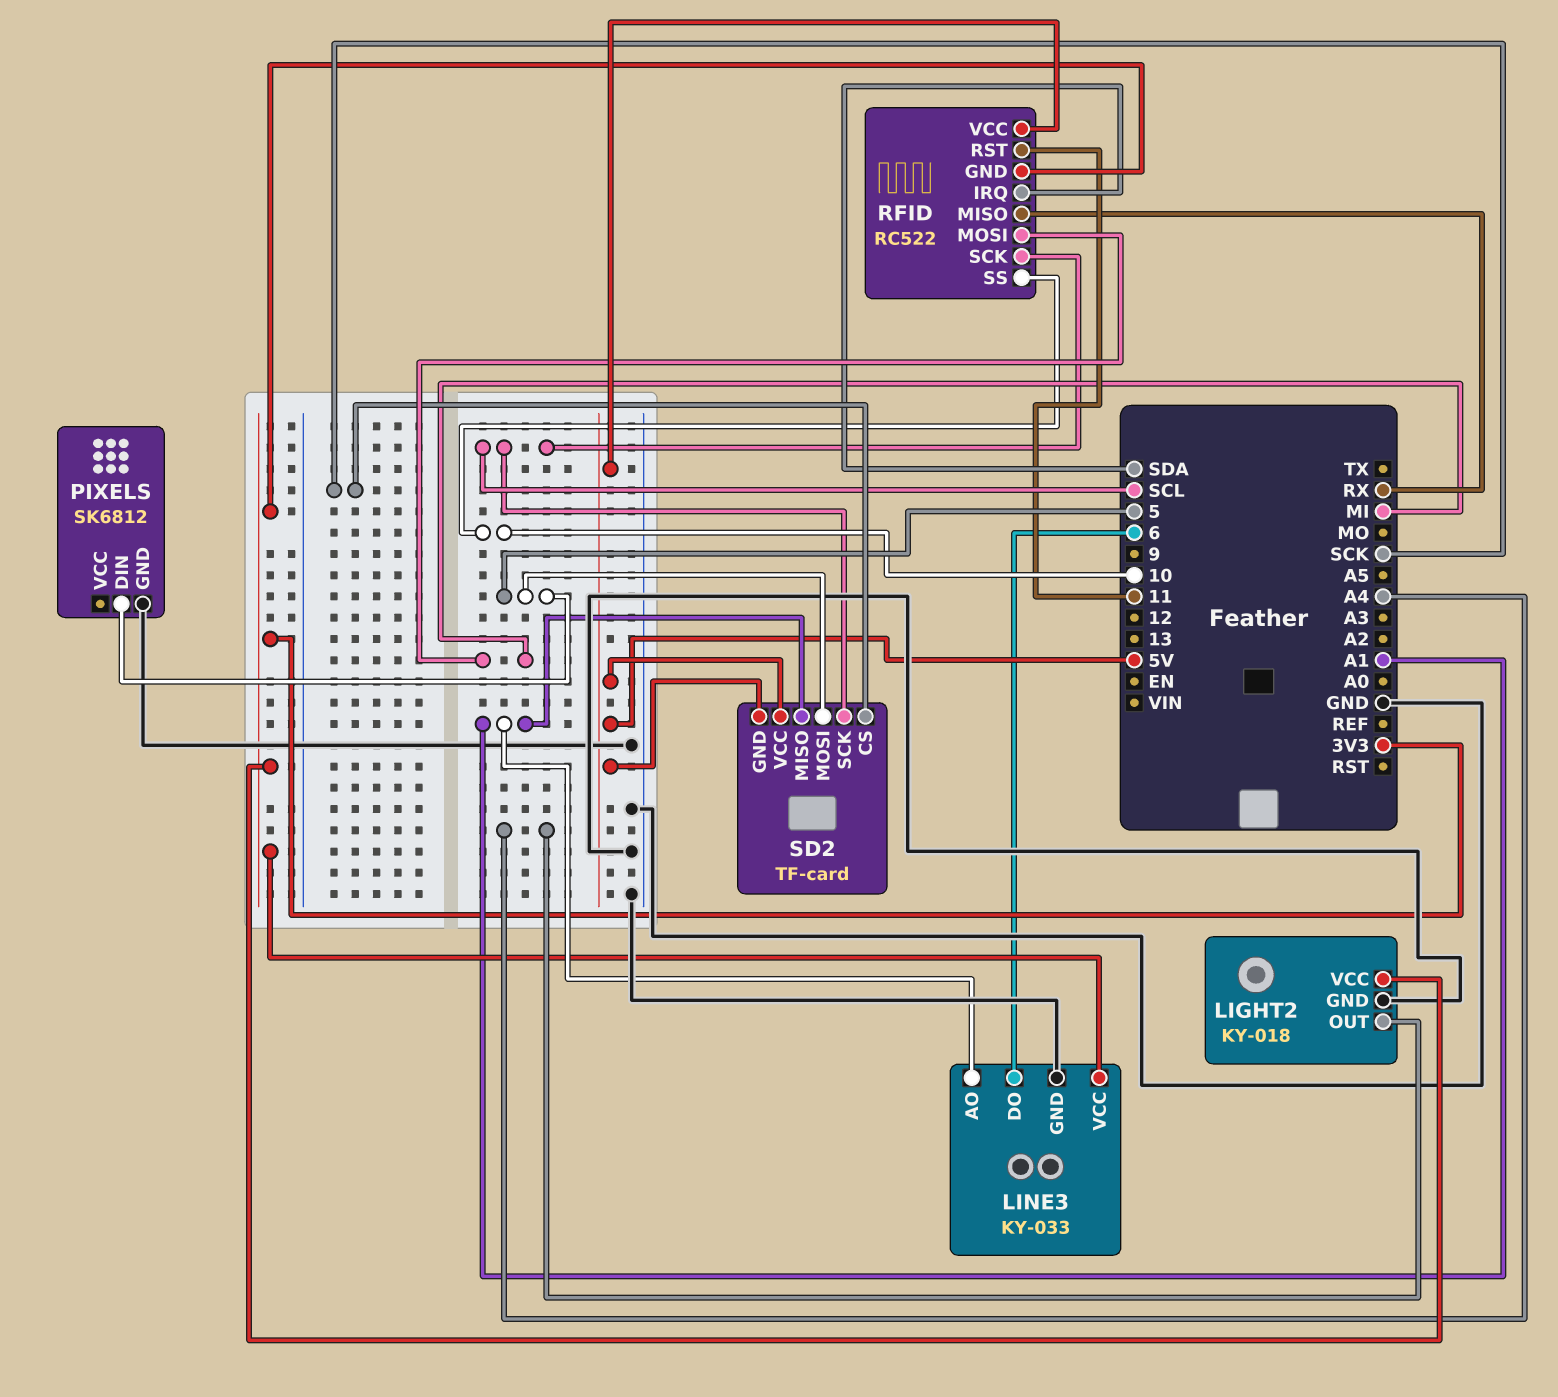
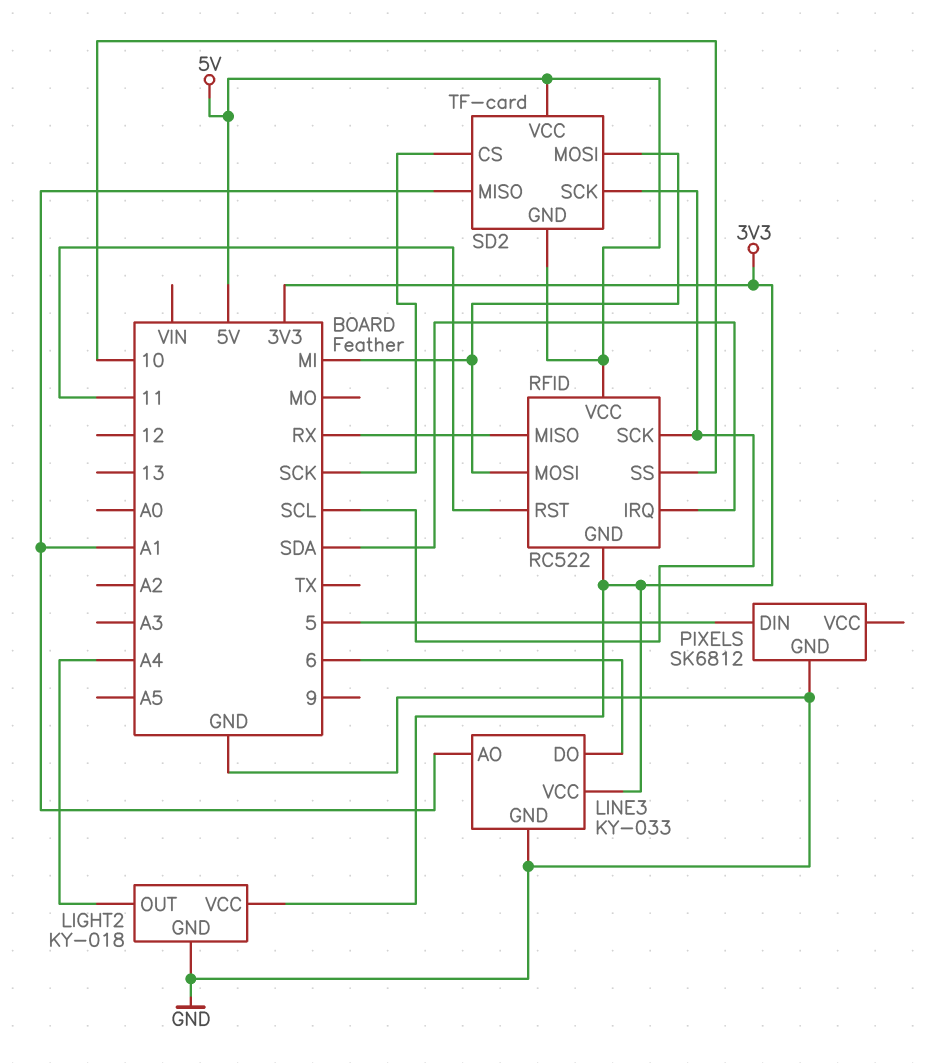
SD2 pin MOSI: 5 -> MI

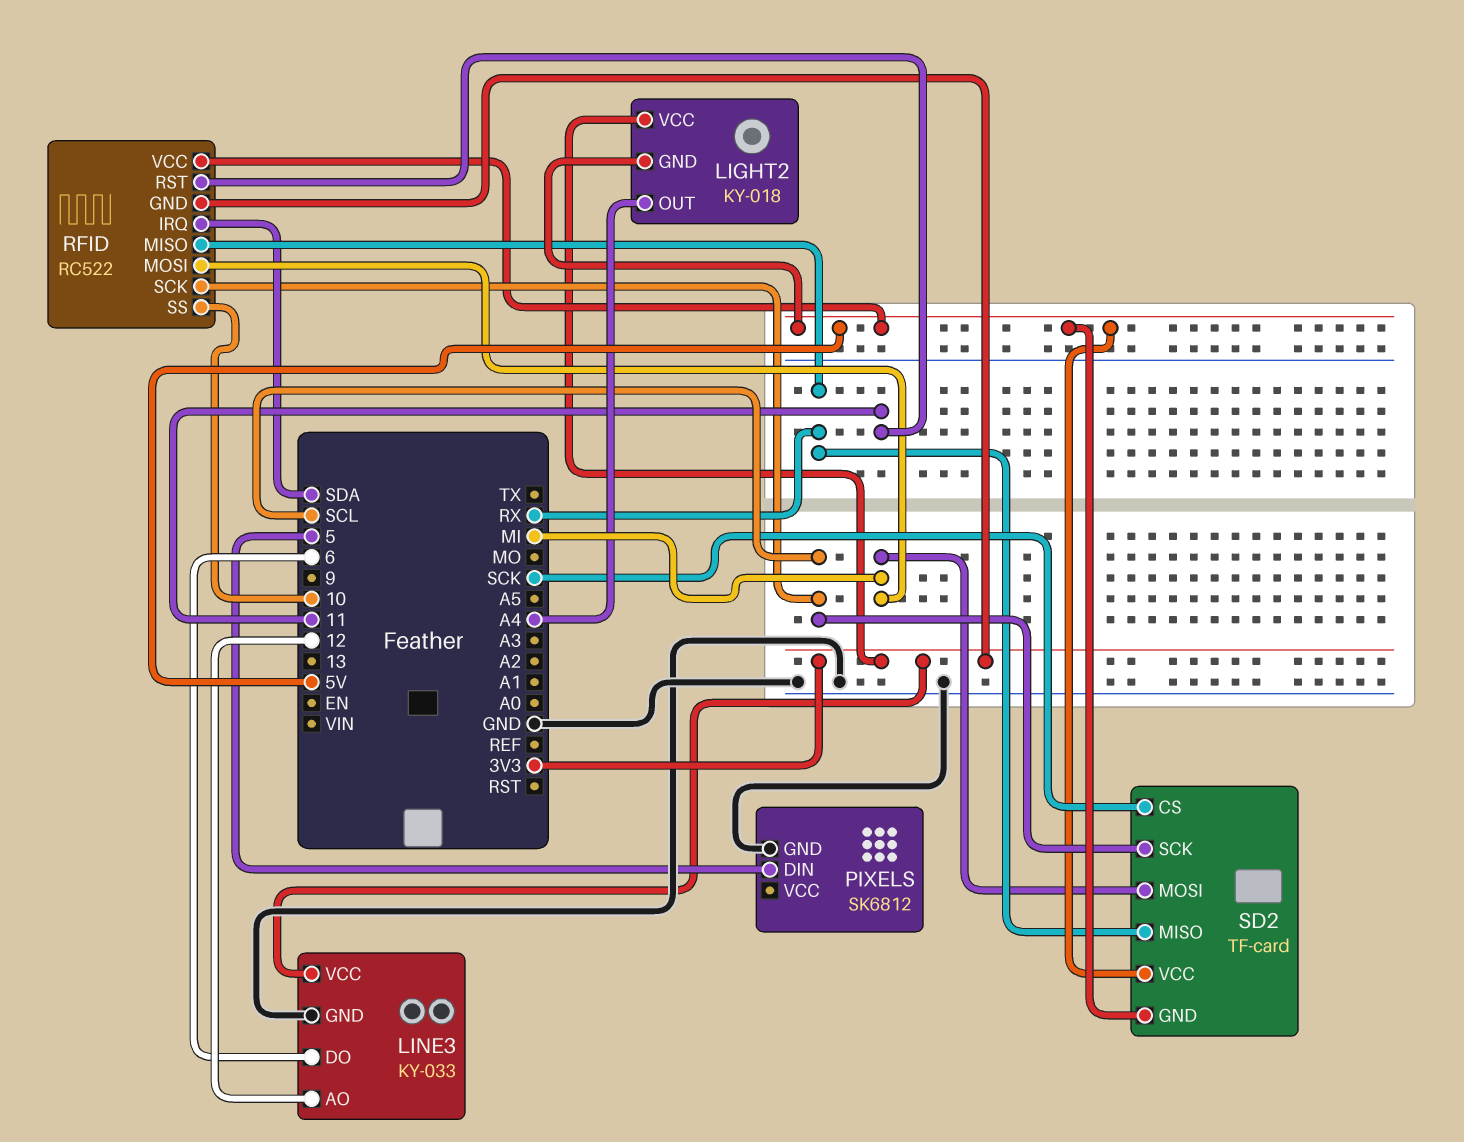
LIGHT2 pin GND: GND -> 5V
LINE3 pin AO: A1 -> 12
SD2 pin MISO: A1 -> RX

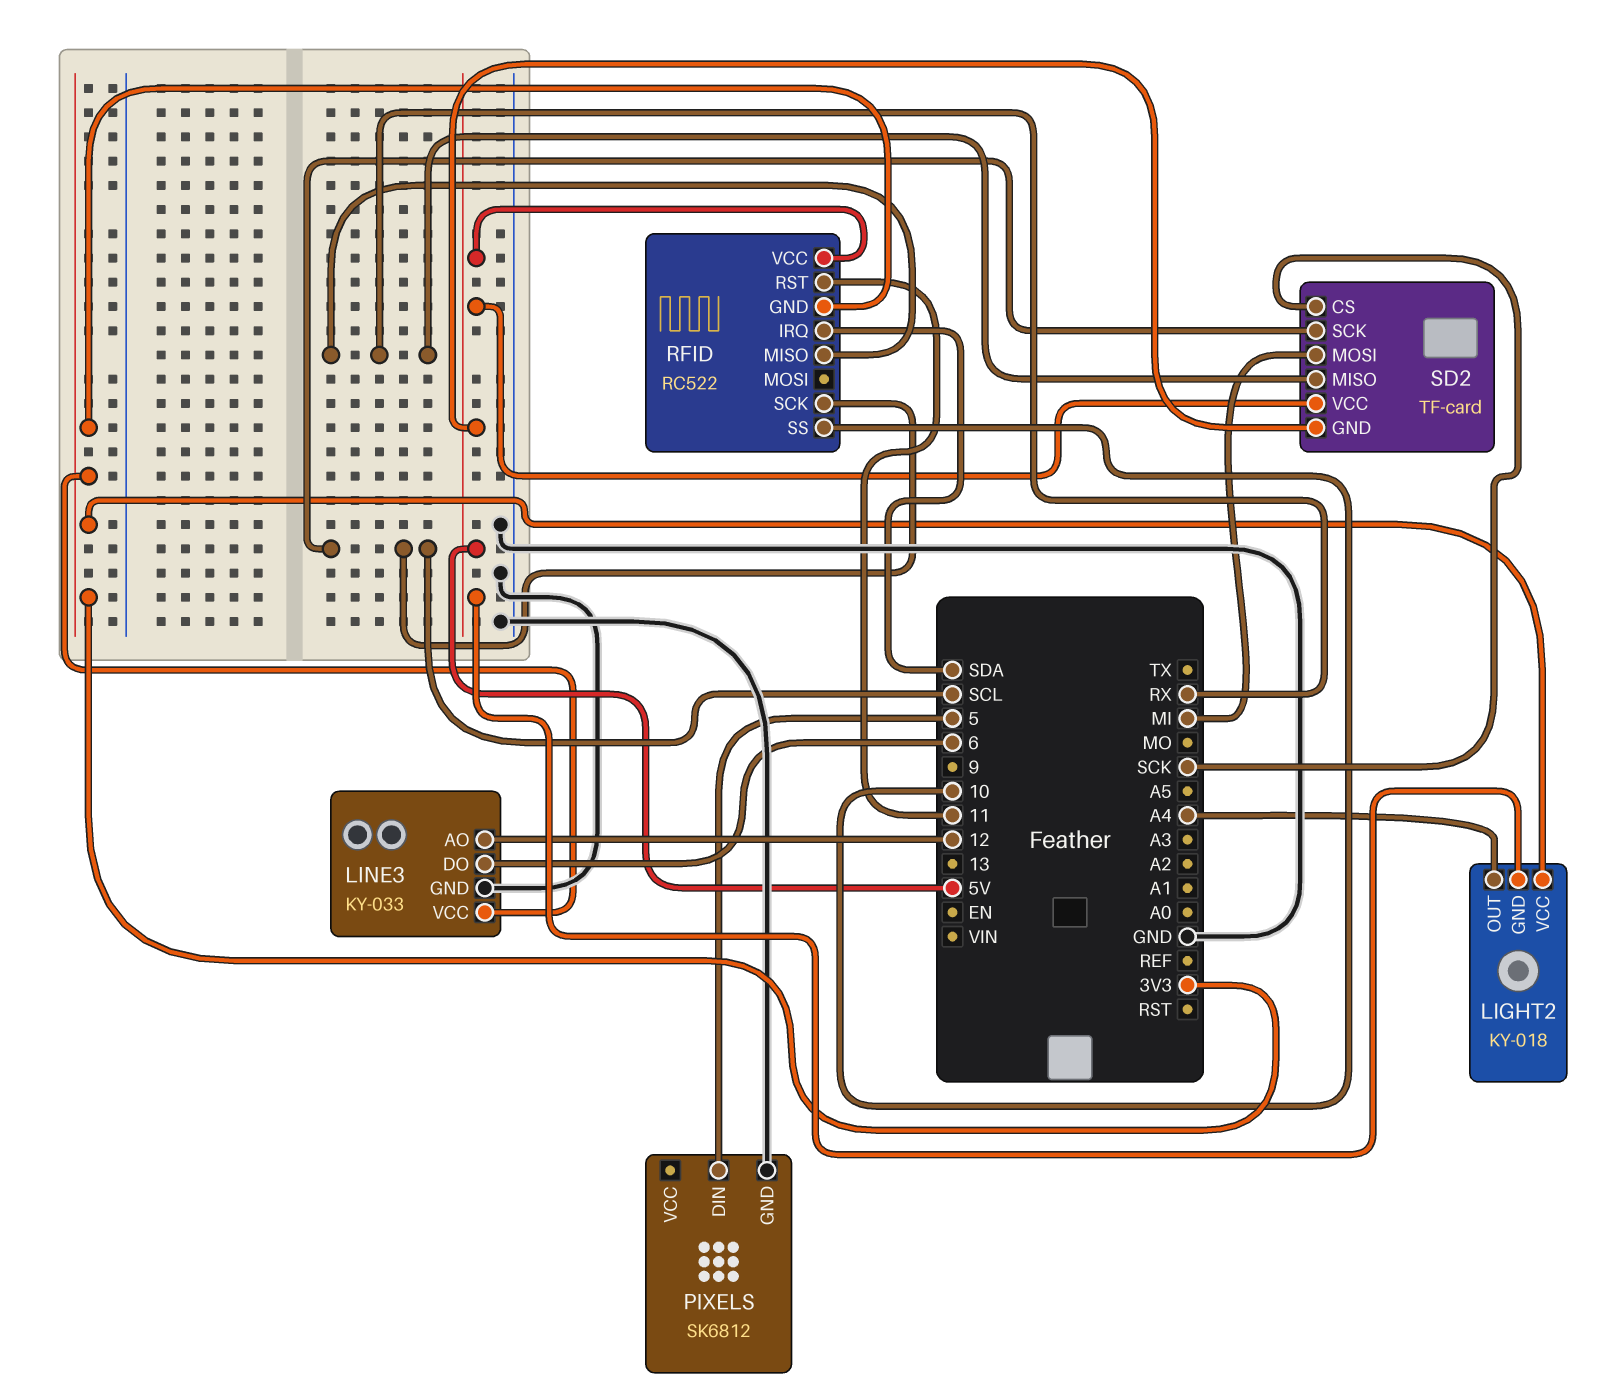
RFID pin MOSI: MI -> none

